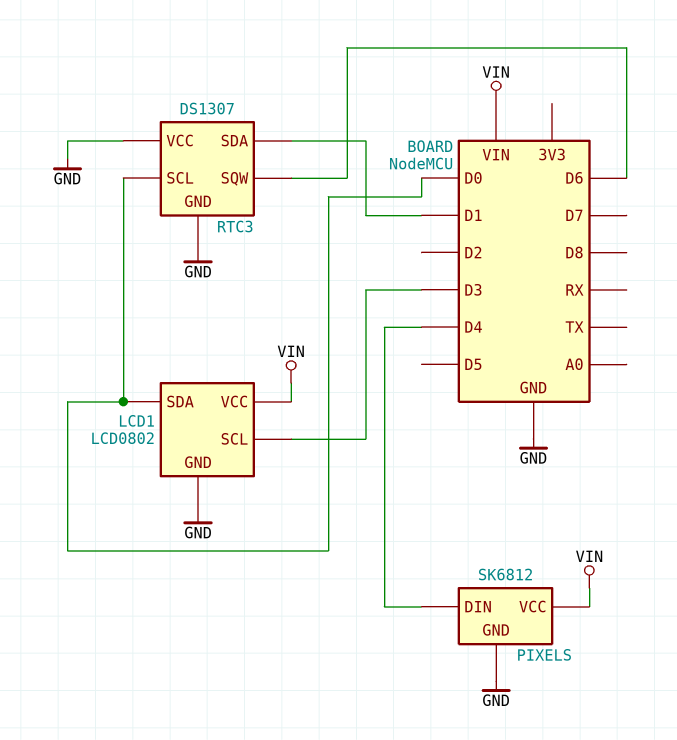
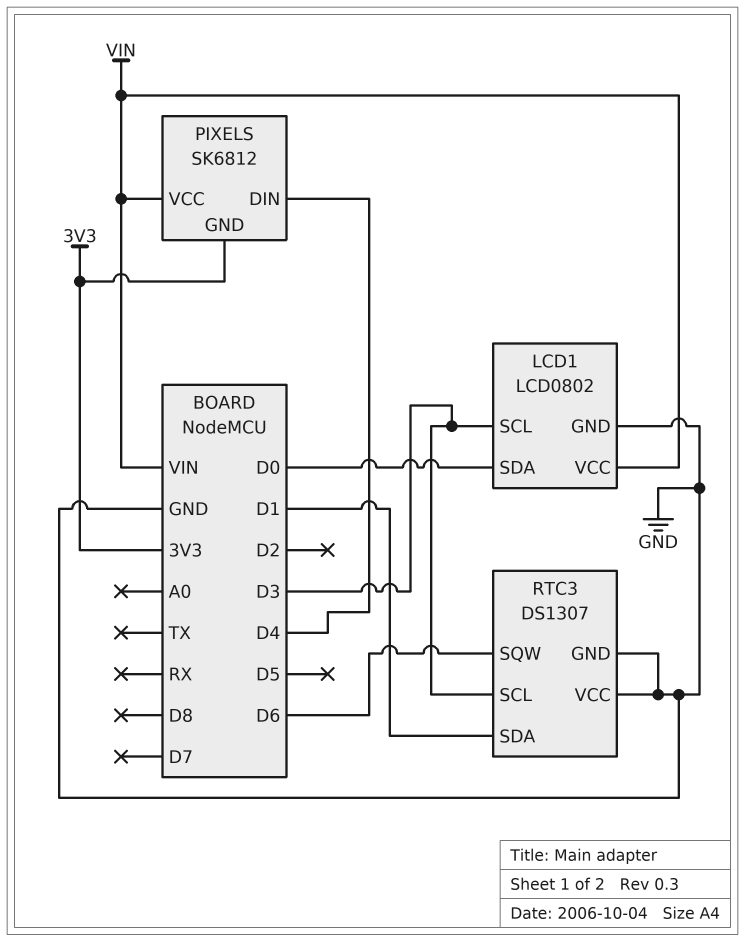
PIXELS pin GND: GND -> 3V3
RTC3 pin SCL: D0 -> D3

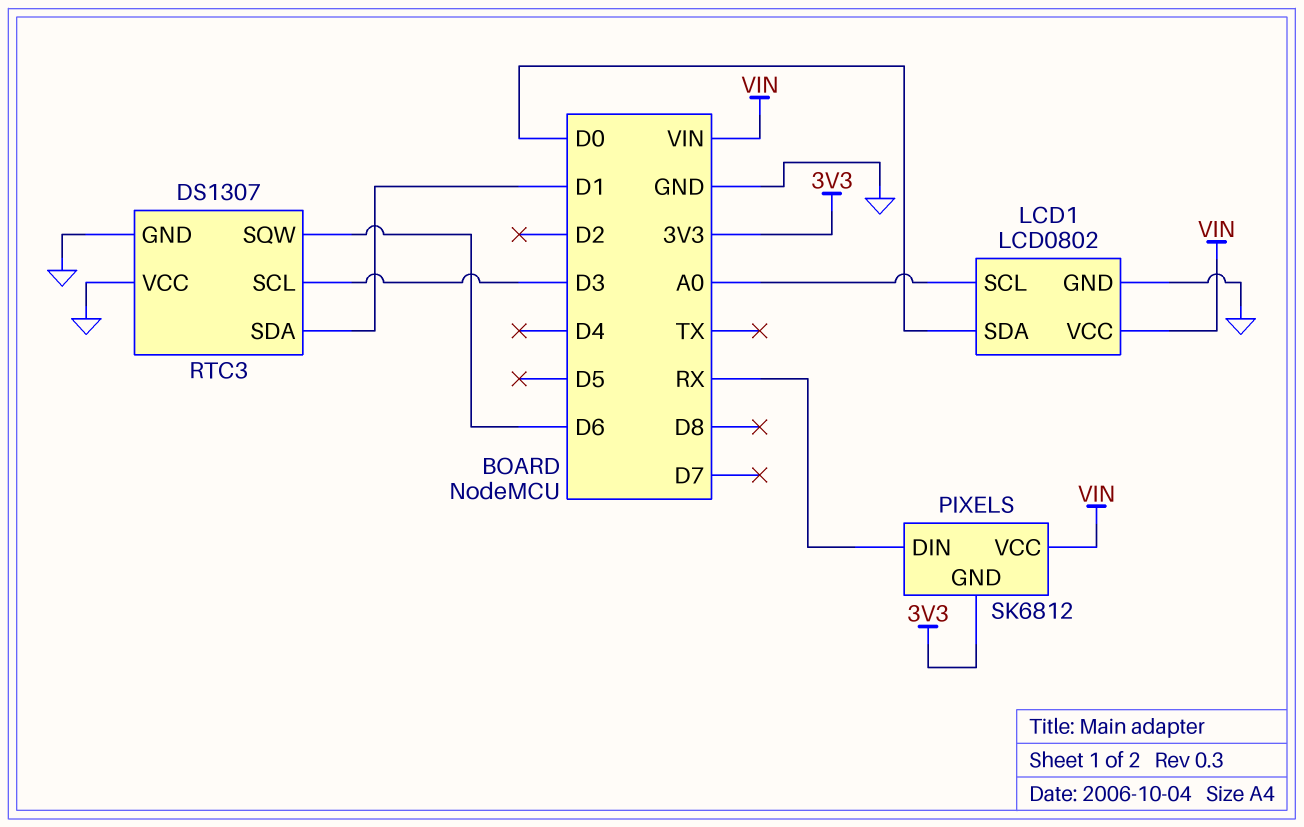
LCD1 pin SCL: D3 -> A0
PIXELS pin DIN: D4 -> RX

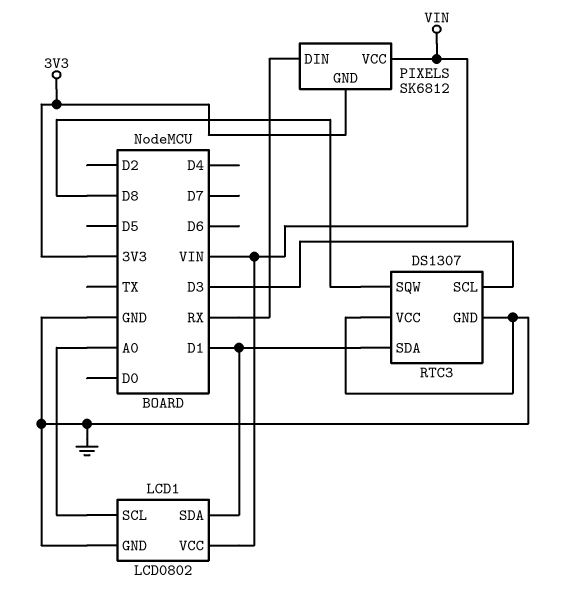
LCD1 pin SDA: D0 -> D1
RTC3 pin SQW: D6 -> D8

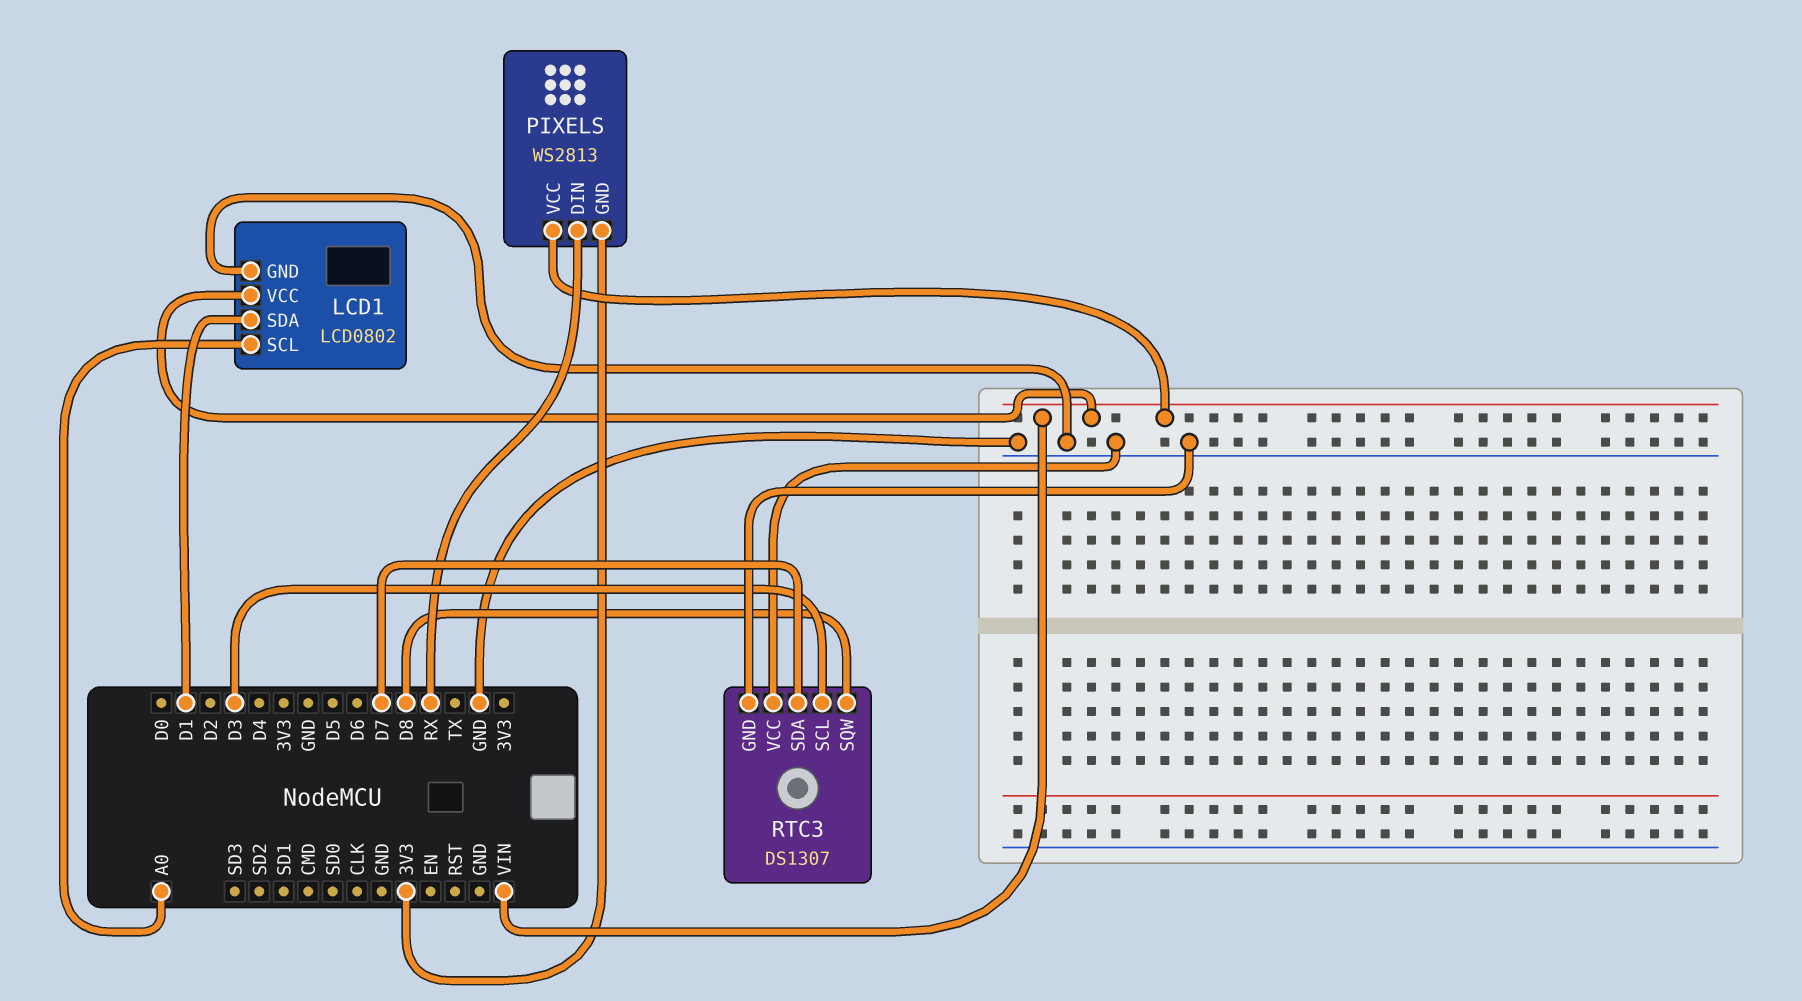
PIXELS: SK6812 -> WS2813
RTC3 pin SDA: D1 -> D7

